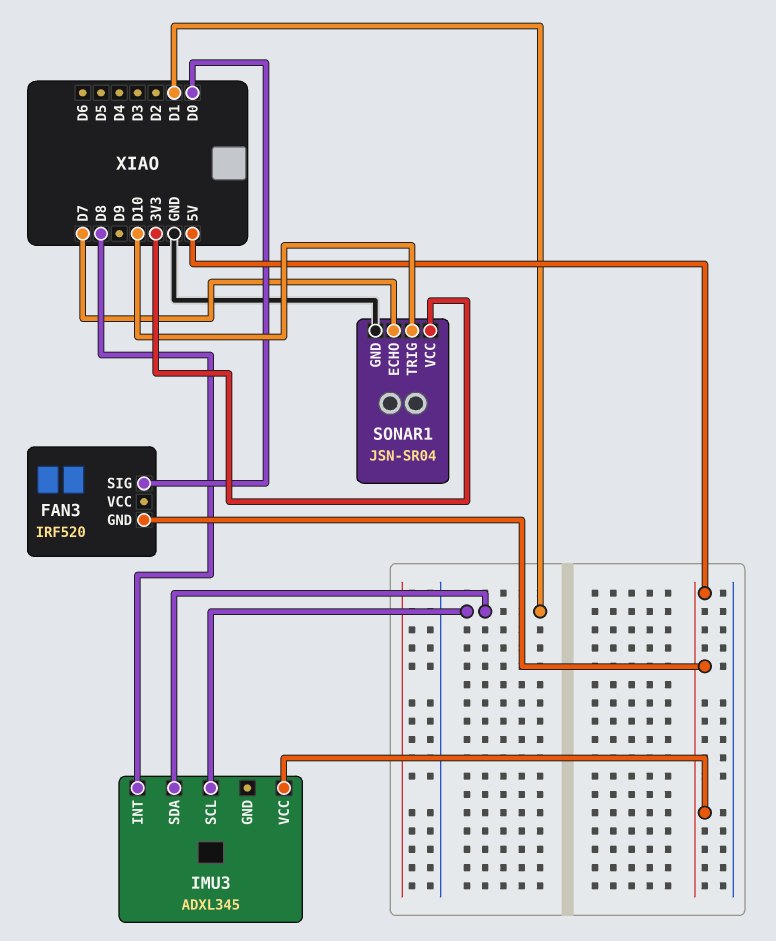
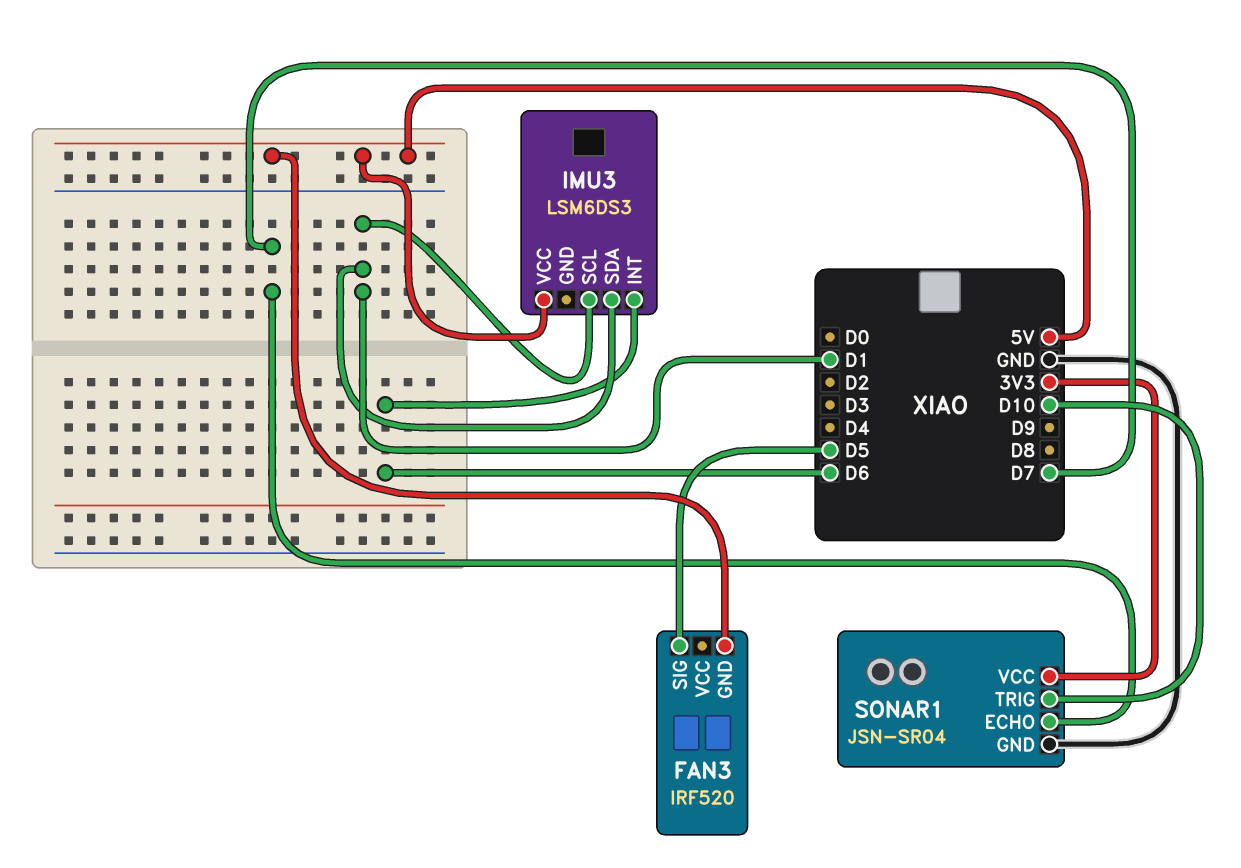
FAN3 pin SIG: D0 -> D5
IMU3: ADXL345 -> LSM6DS3
IMU3 pin INT: D8 -> D6

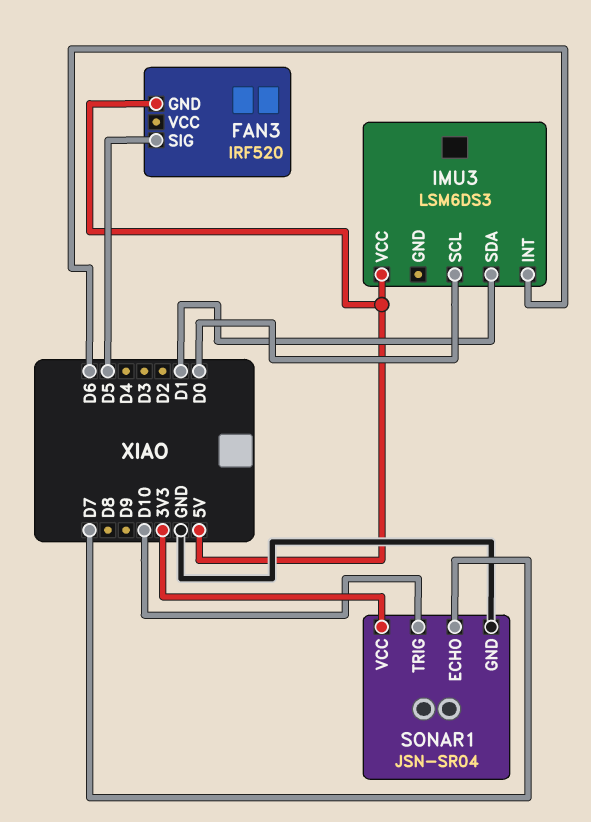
IMU3 pin SCL: D1 -> D0

